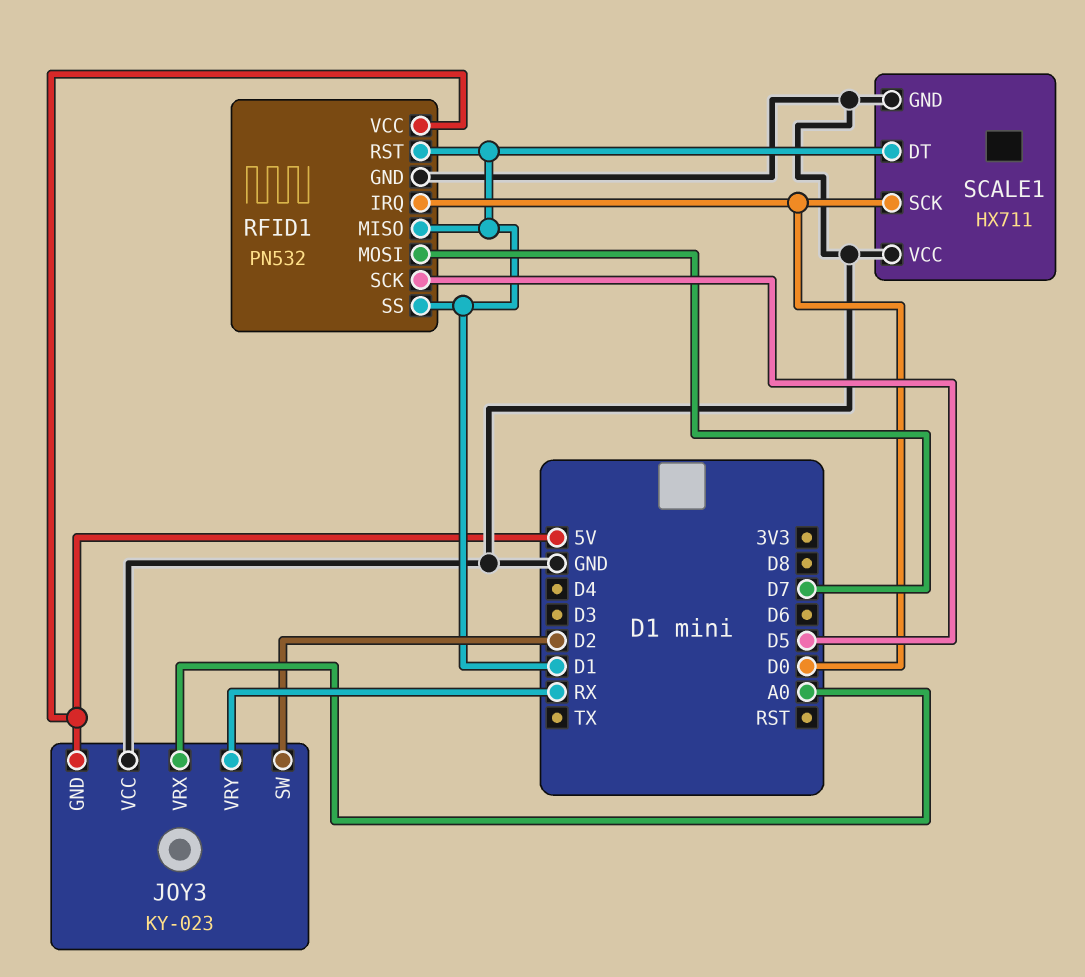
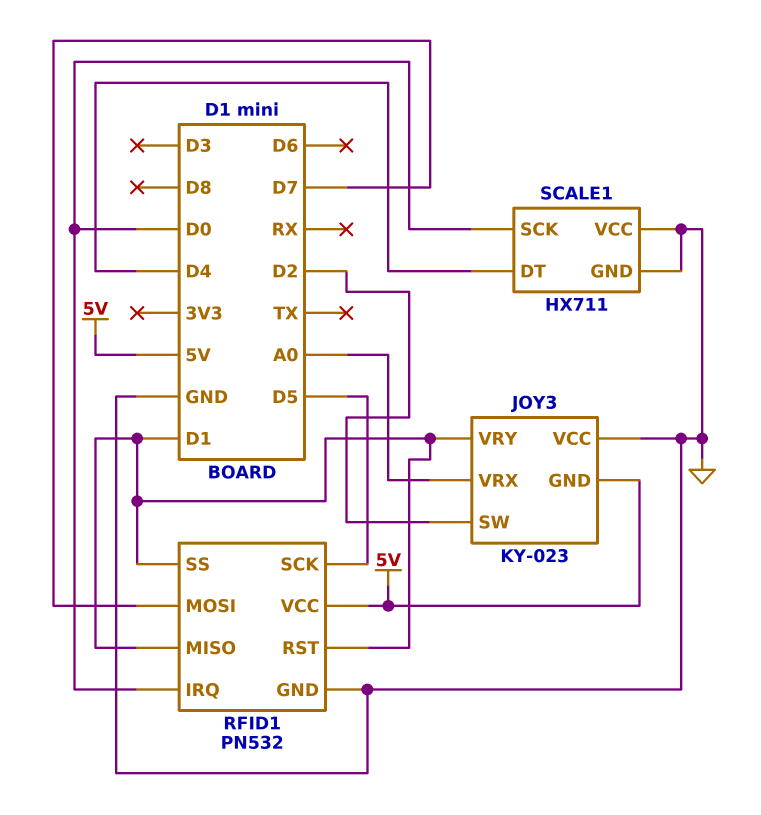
JOY3 pin VRY: RX -> D1
SCALE1 pin DT: D1 -> D4

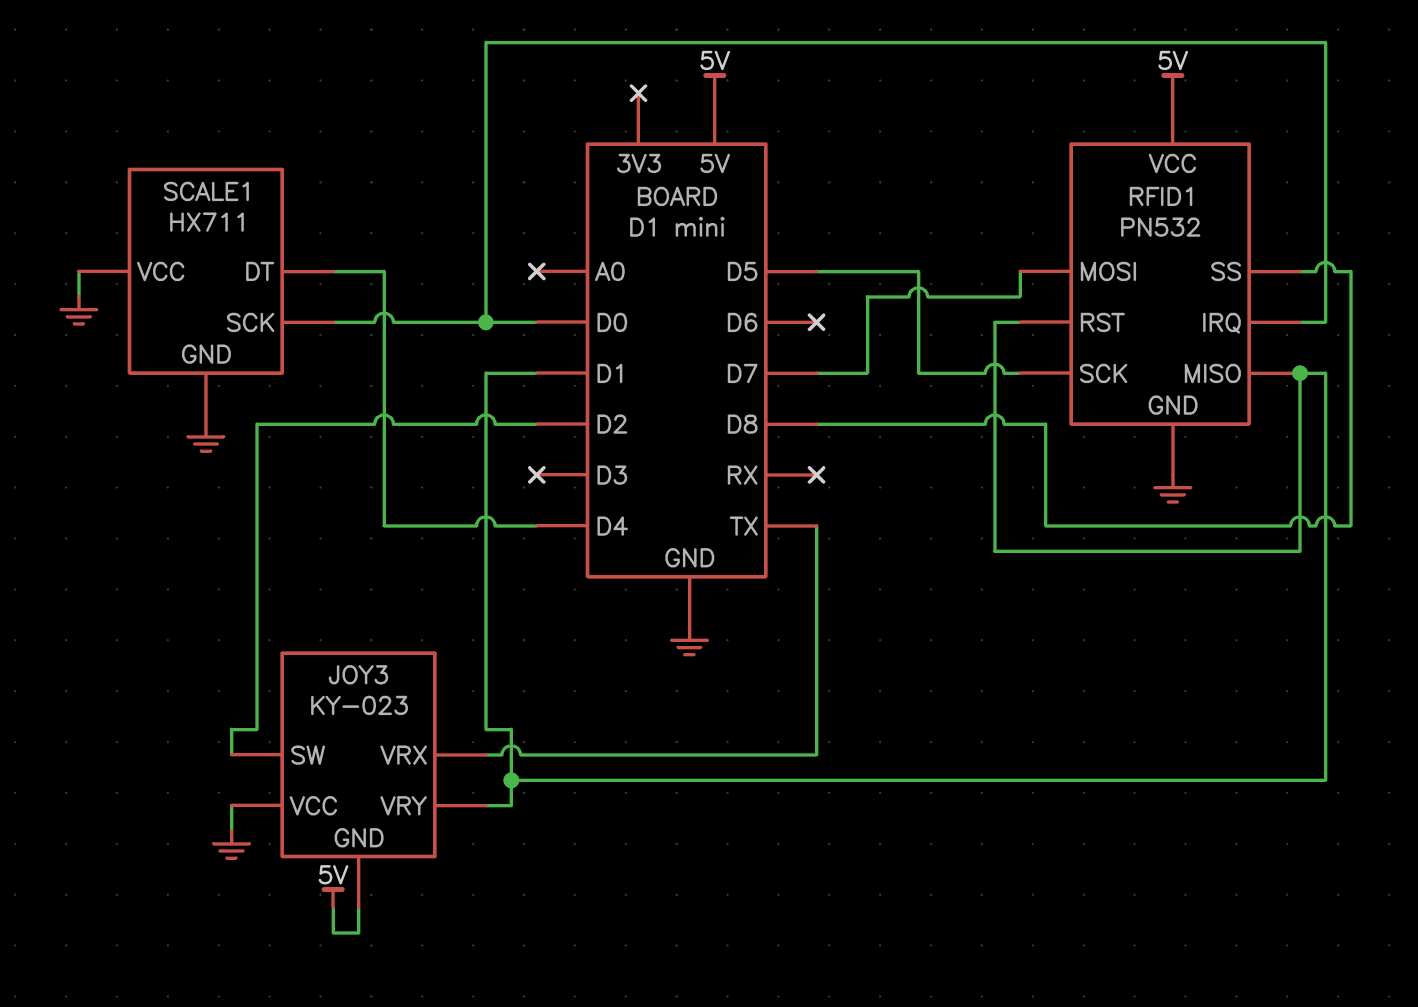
JOY3 pin VRX: A0 -> TX
RFID1 pin SS: D1 -> D8

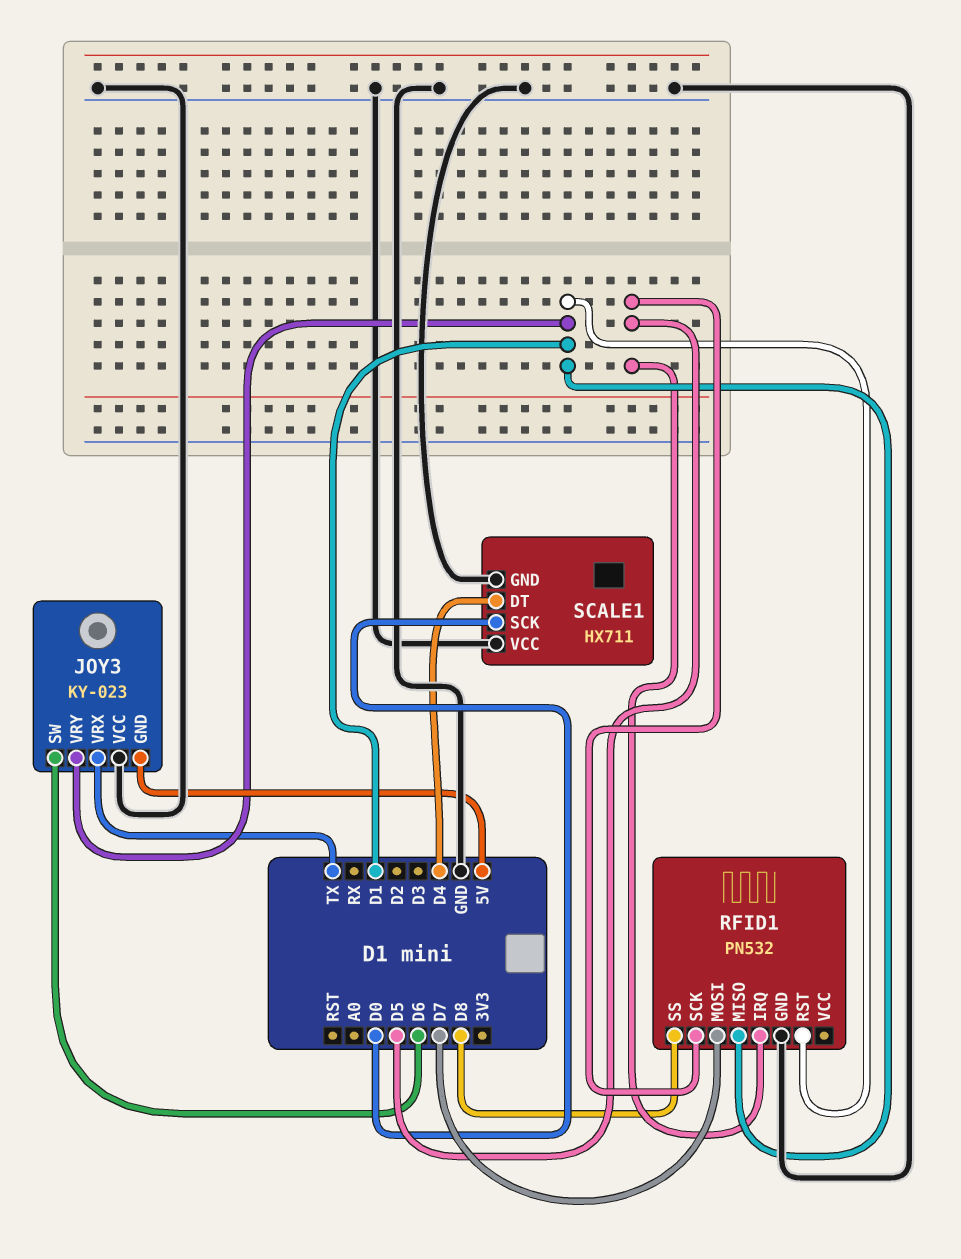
JOY3 pin SW: D2 -> D6
RFID1 pin IRQ: D0 -> D5
RFID1 pin VCC: 5V -> none

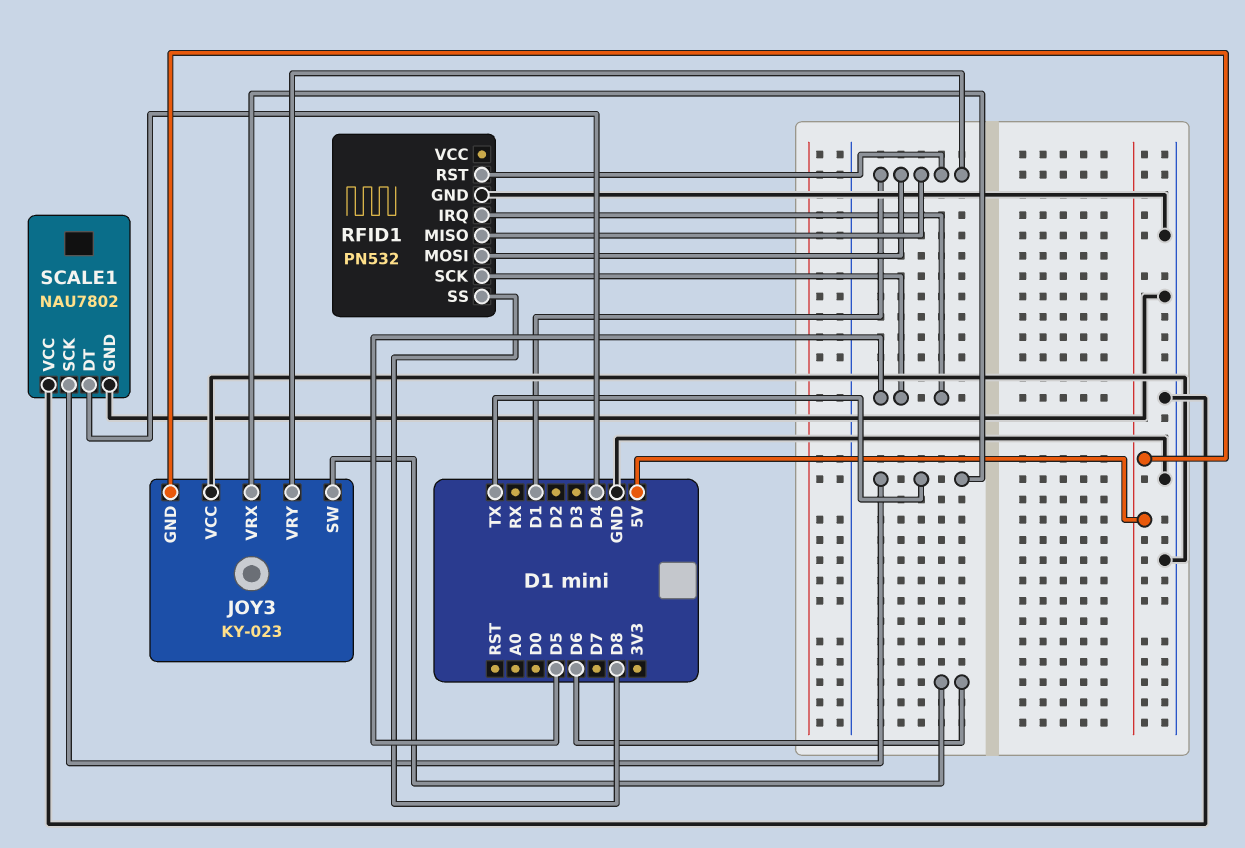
RFID1 pin MOSI: D7 -> D1
SCALE1: HX711 -> NAU7802
SCALE1 pin SCK: D0 -> TX

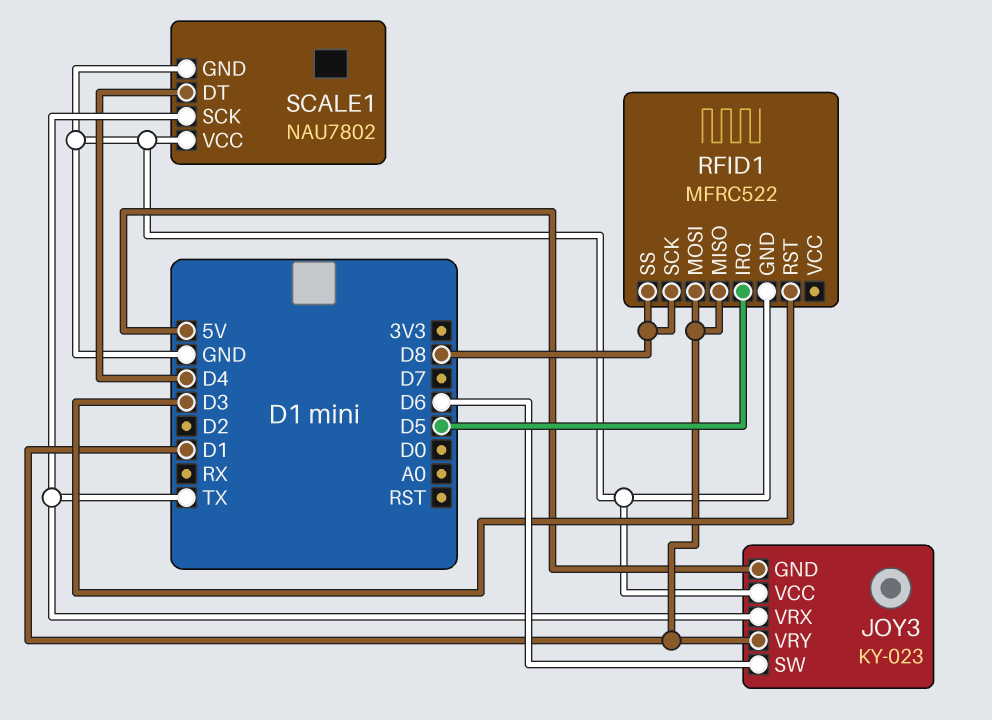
RFID1: PN532 -> MFRC522
RFID1 pin RST: D1 -> D3
RFID1 pin SCK: D5 -> D8

